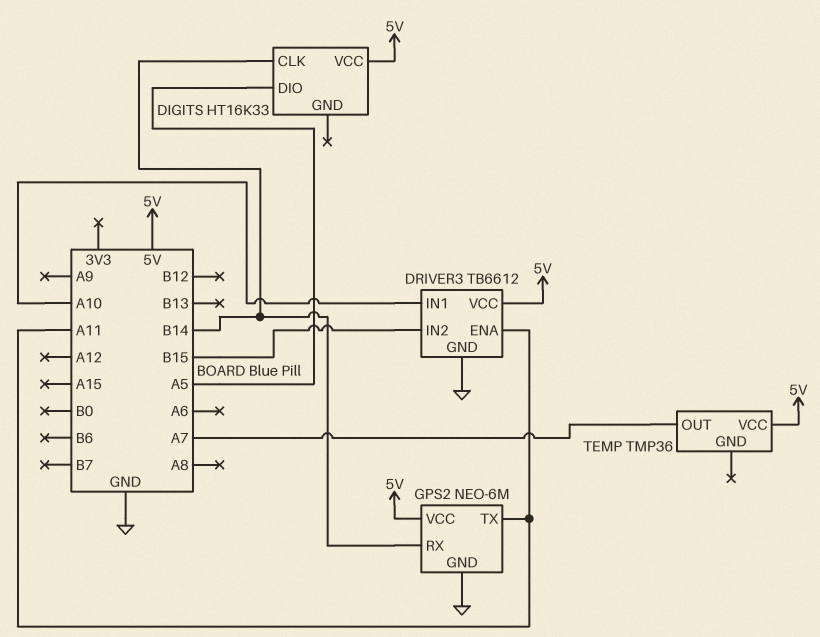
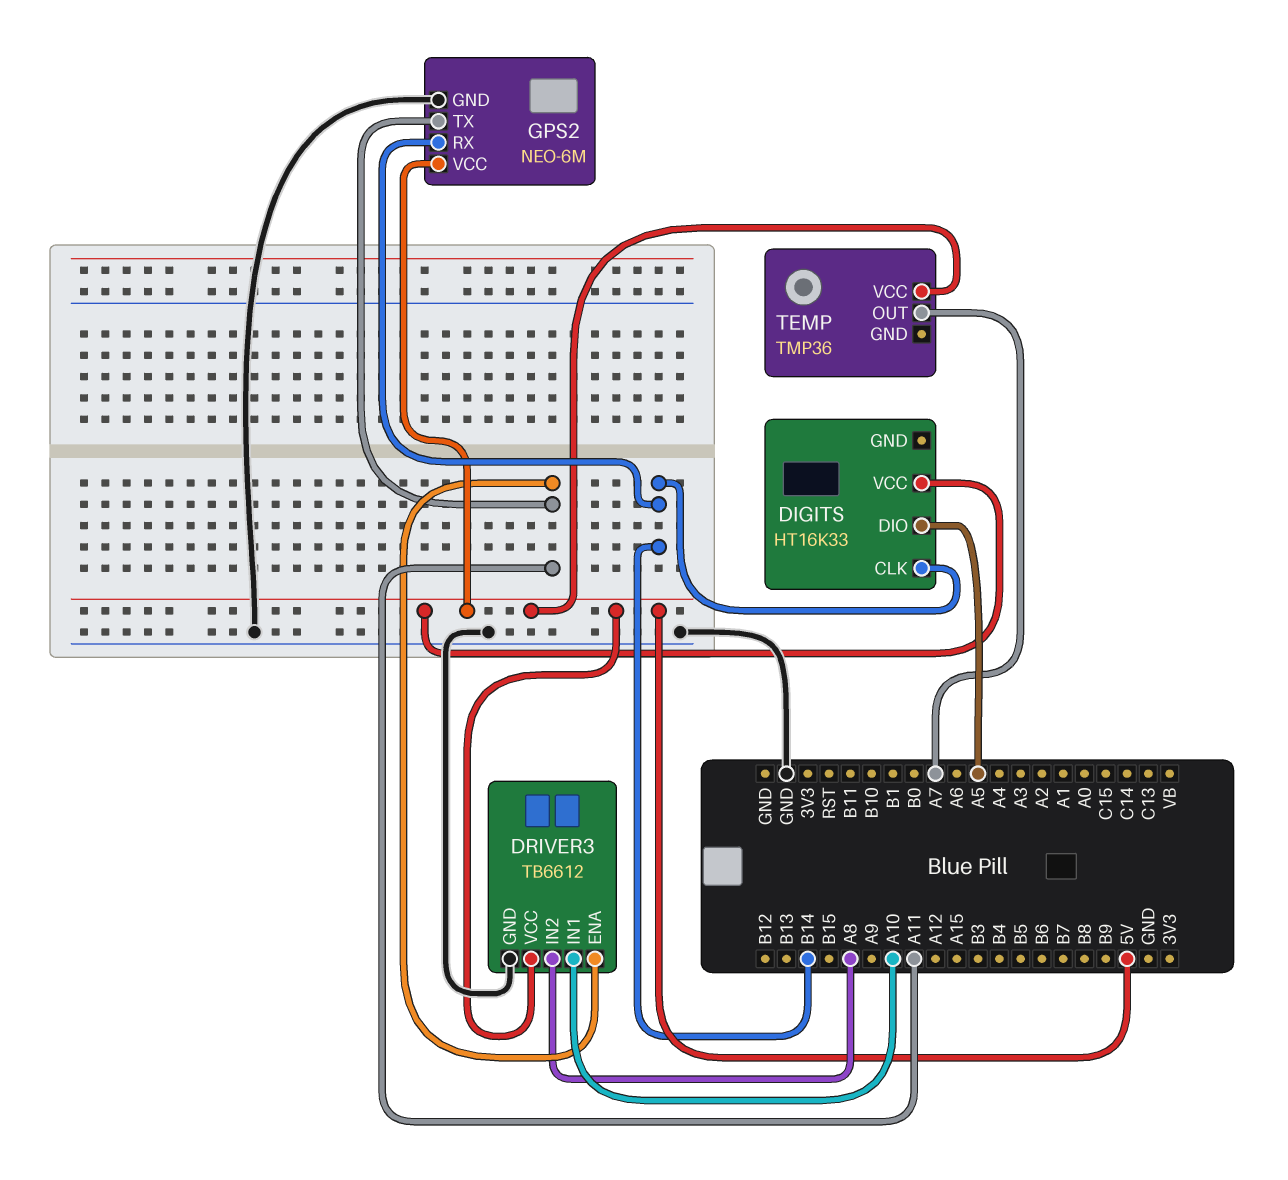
DRIVER3 pin IN2: B15 -> A8

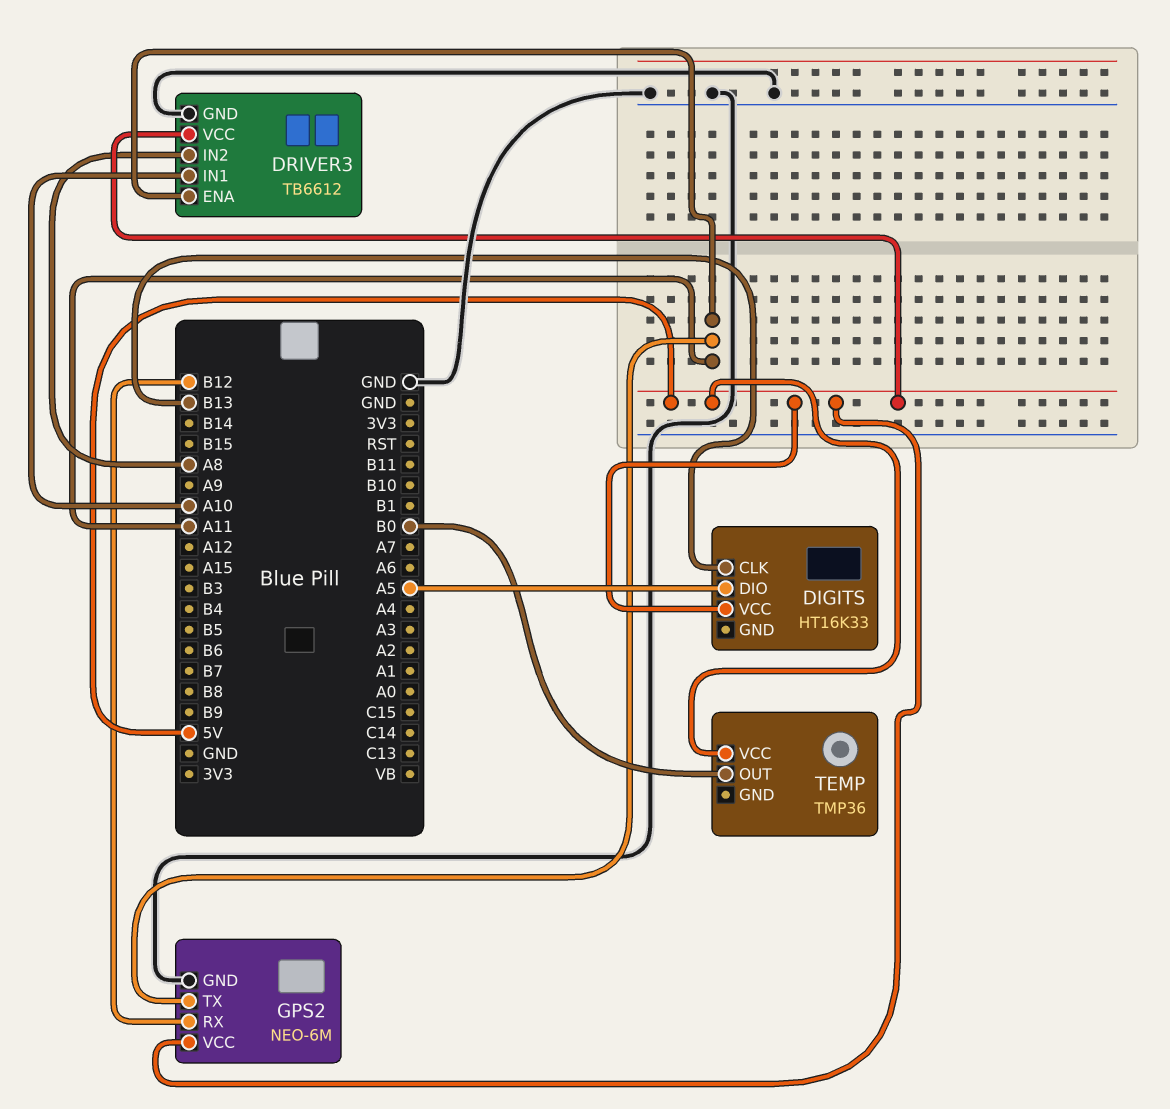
DIGITS pin CLK: B14 -> B13
GPS2 pin RX: B14 -> B12
TEMP pin OUT: A7 -> B0

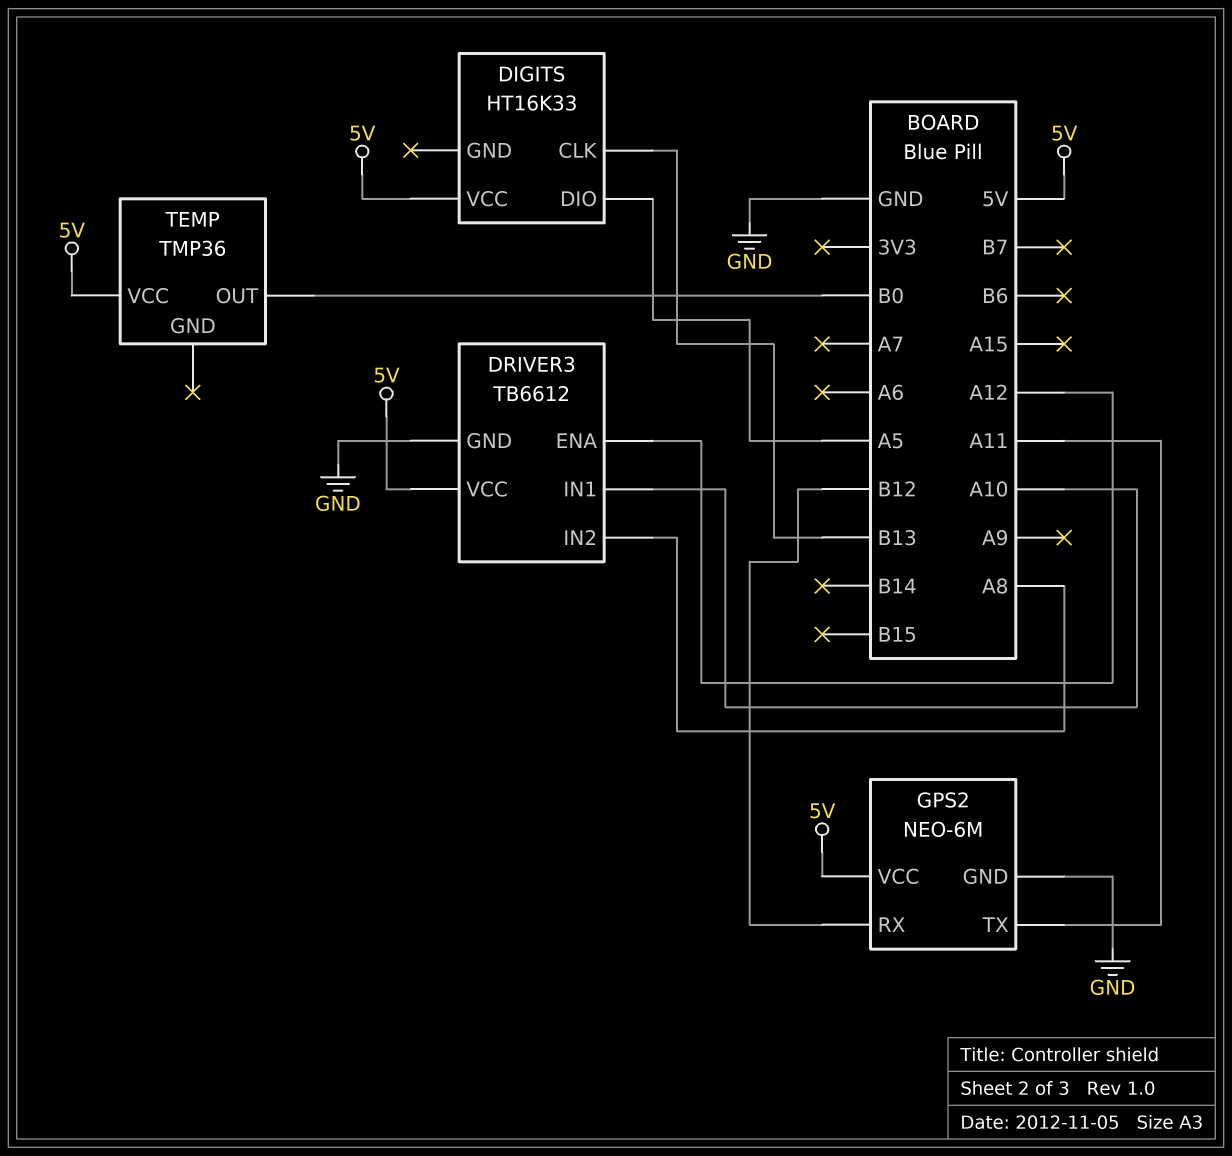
DRIVER3 pin ENA: A11 -> A12

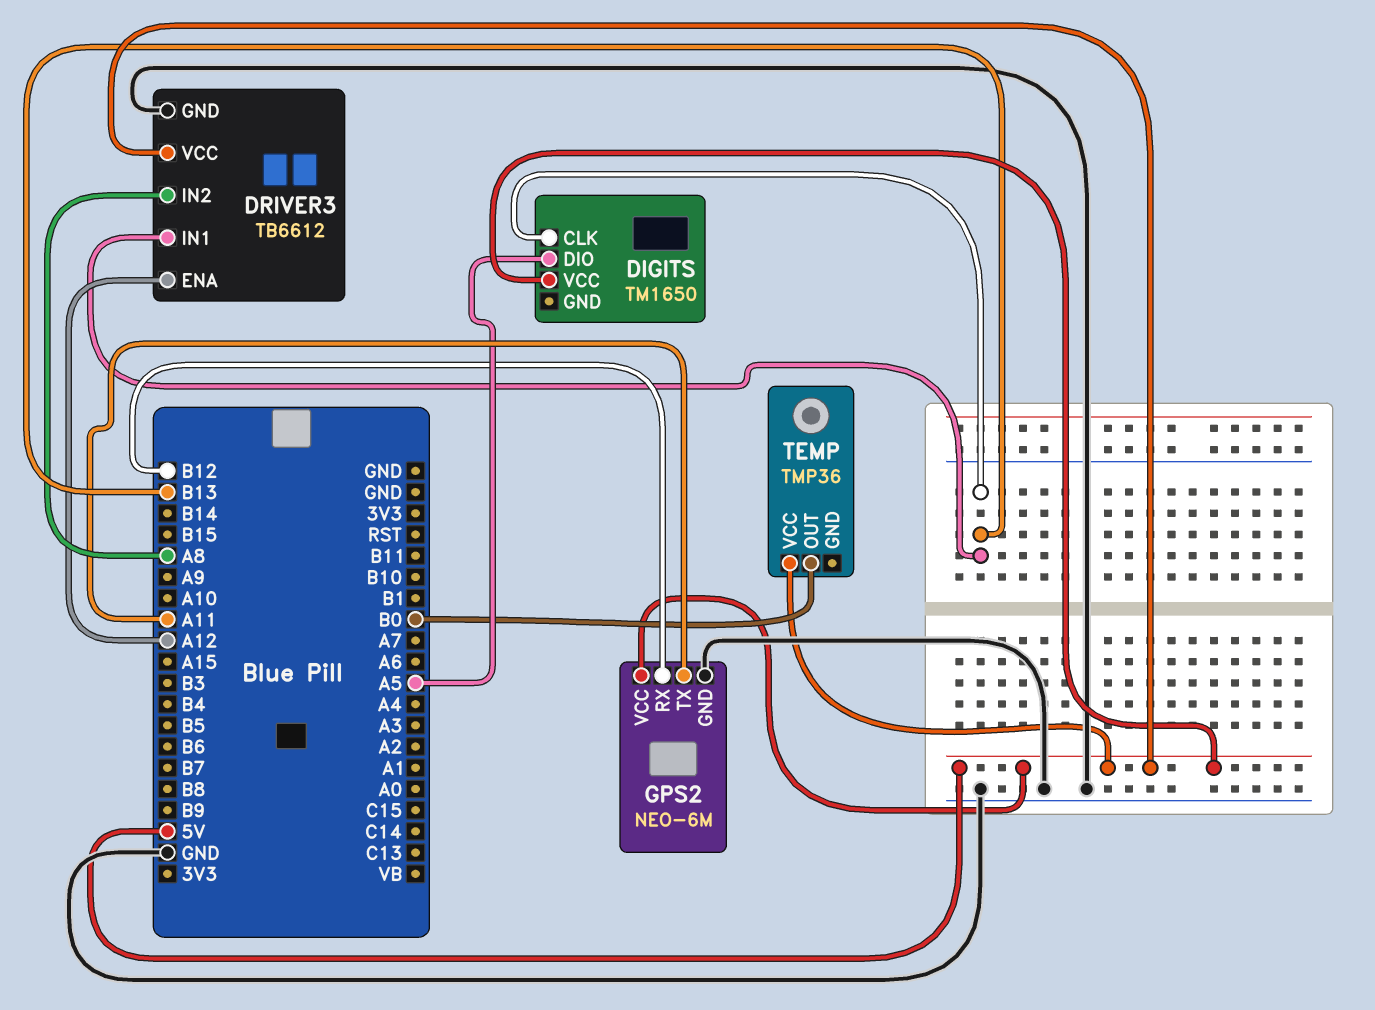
DIGITS: HT16K33 -> TM1650
DRIVER3 pin IN1: A10 -> B13

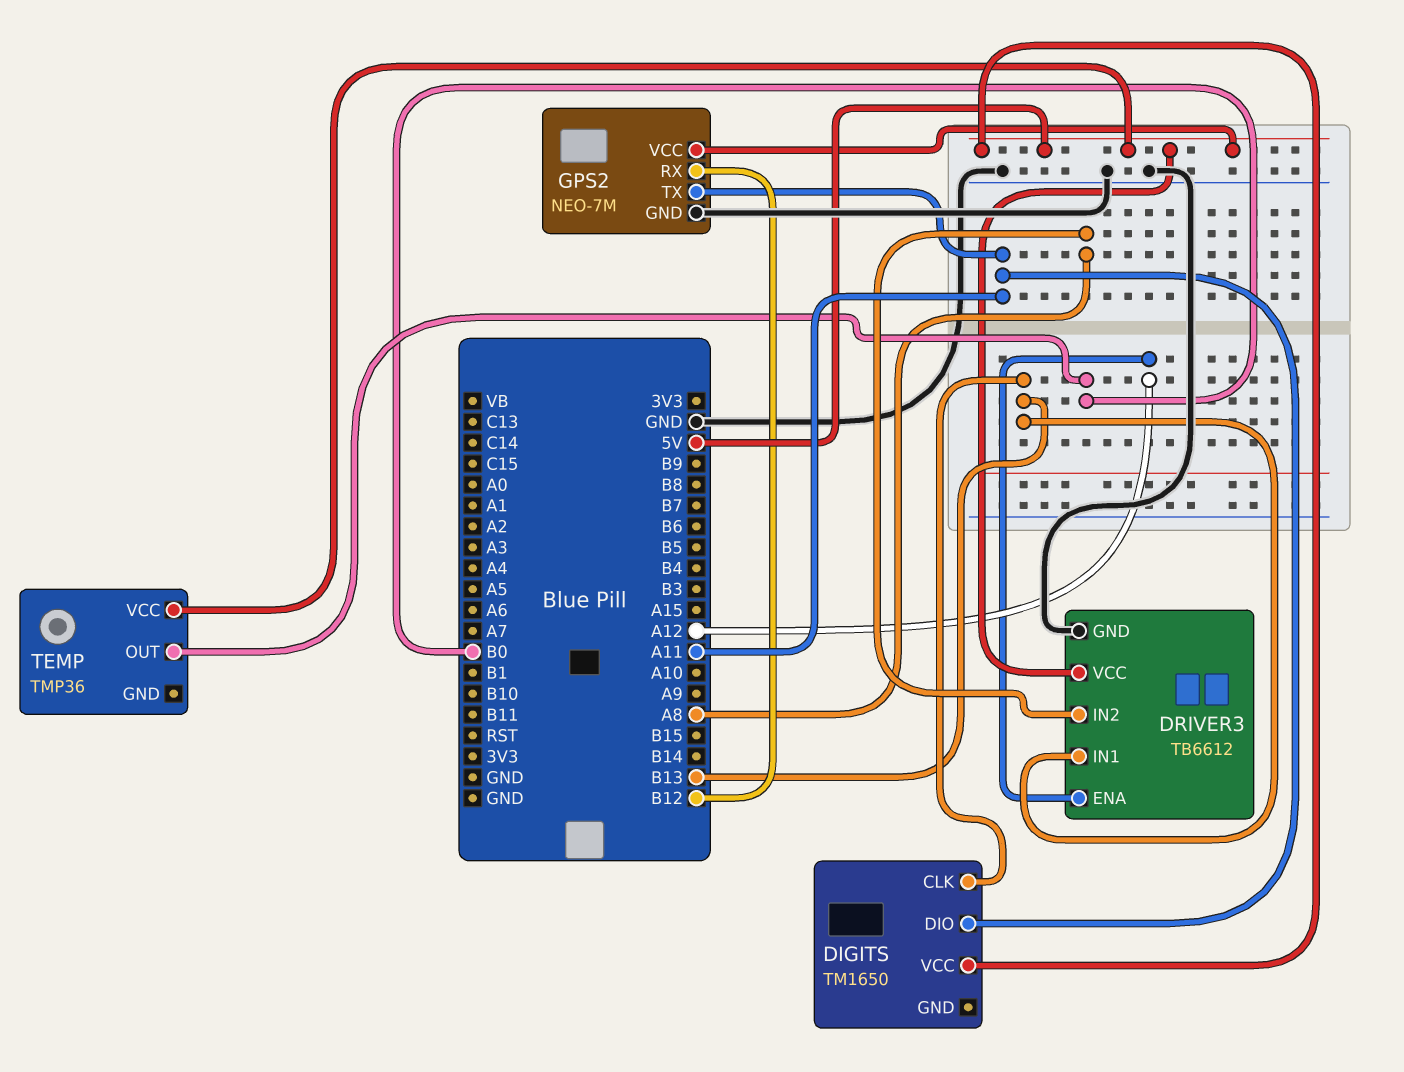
DIGITS pin DIO: A5 -> A11
GPS2: NEO-6M -> NEO-7M

